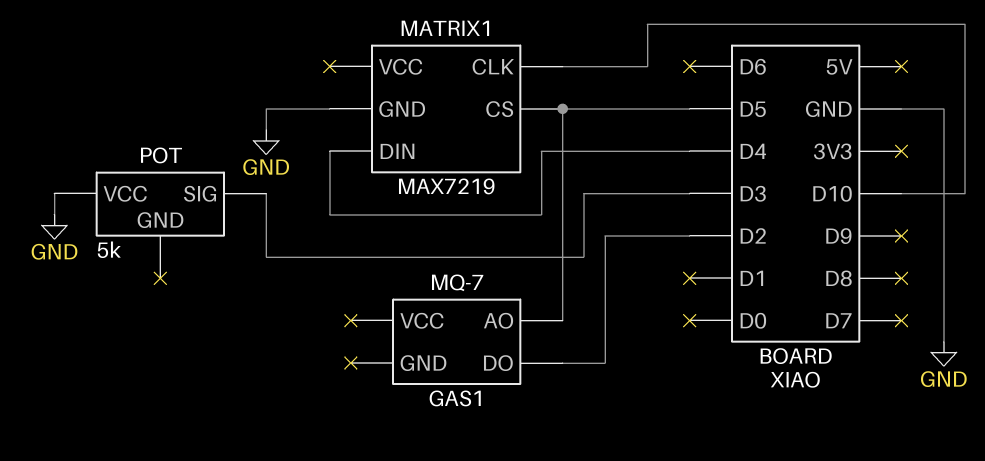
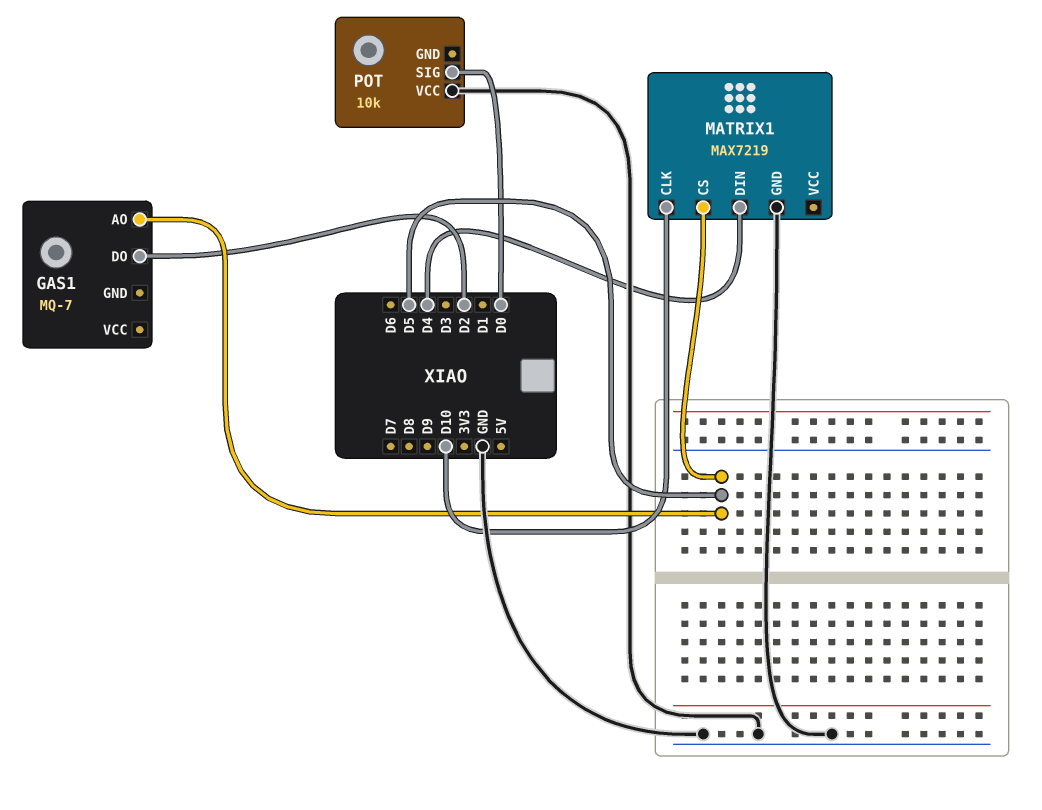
POT: 5k -> 10k
POT pin SIG: D3 -> D0

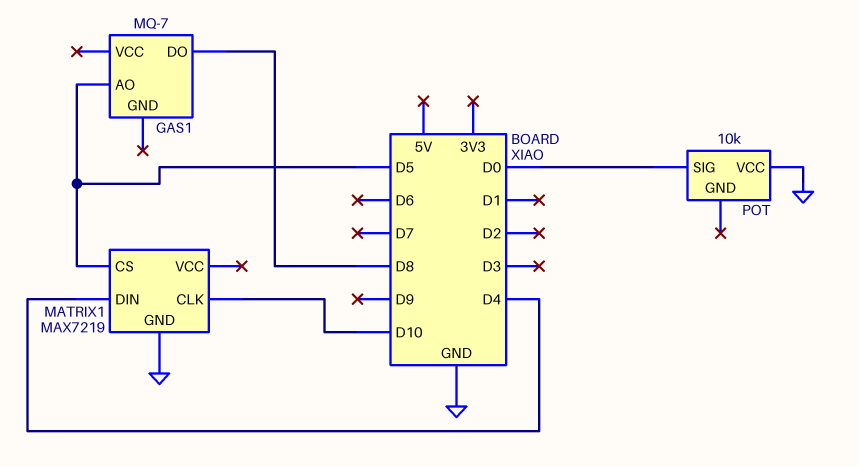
GAS1 pin DO: D2 -> D8

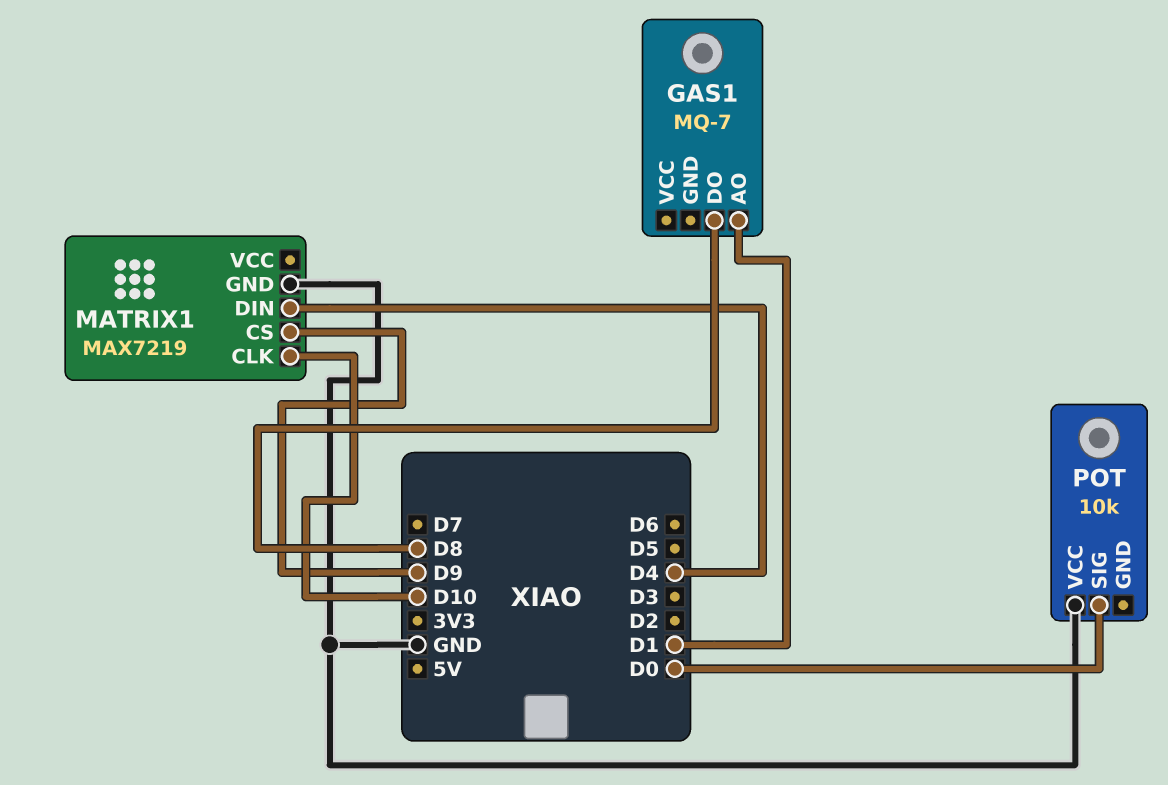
GAS1 pin AO: D5 -> D1
MATRIX1 pin CS: D5 -> D9

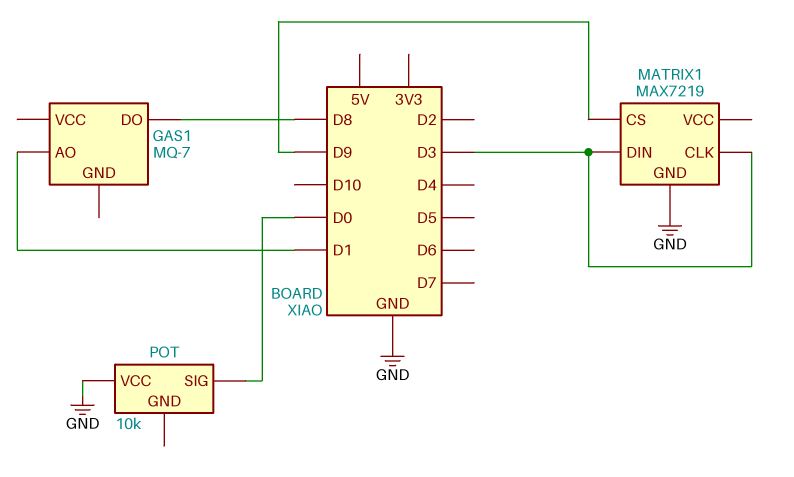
MATRIX1 pin CLK: D10 -> D3
MATRIX1 pin DIN: D4 -> D3

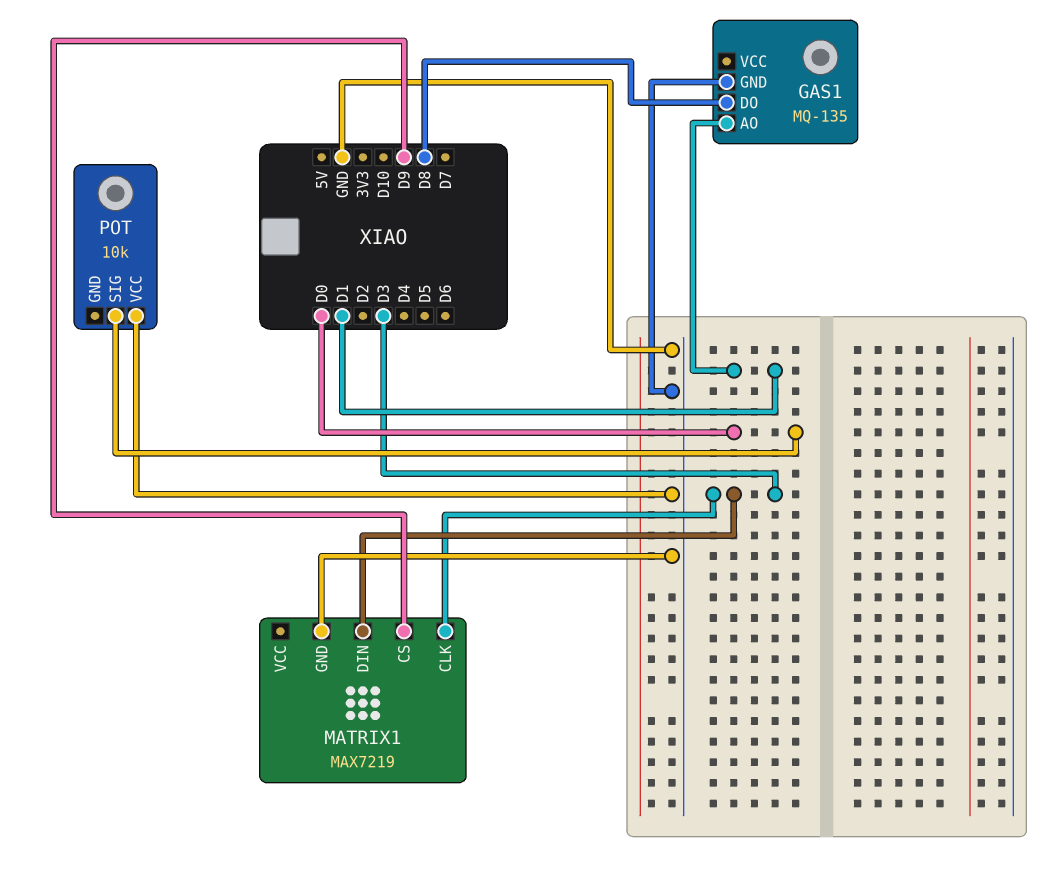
GAS1: MQ-7 -> MQ-135
GAS1 pin GND: none -> GND

